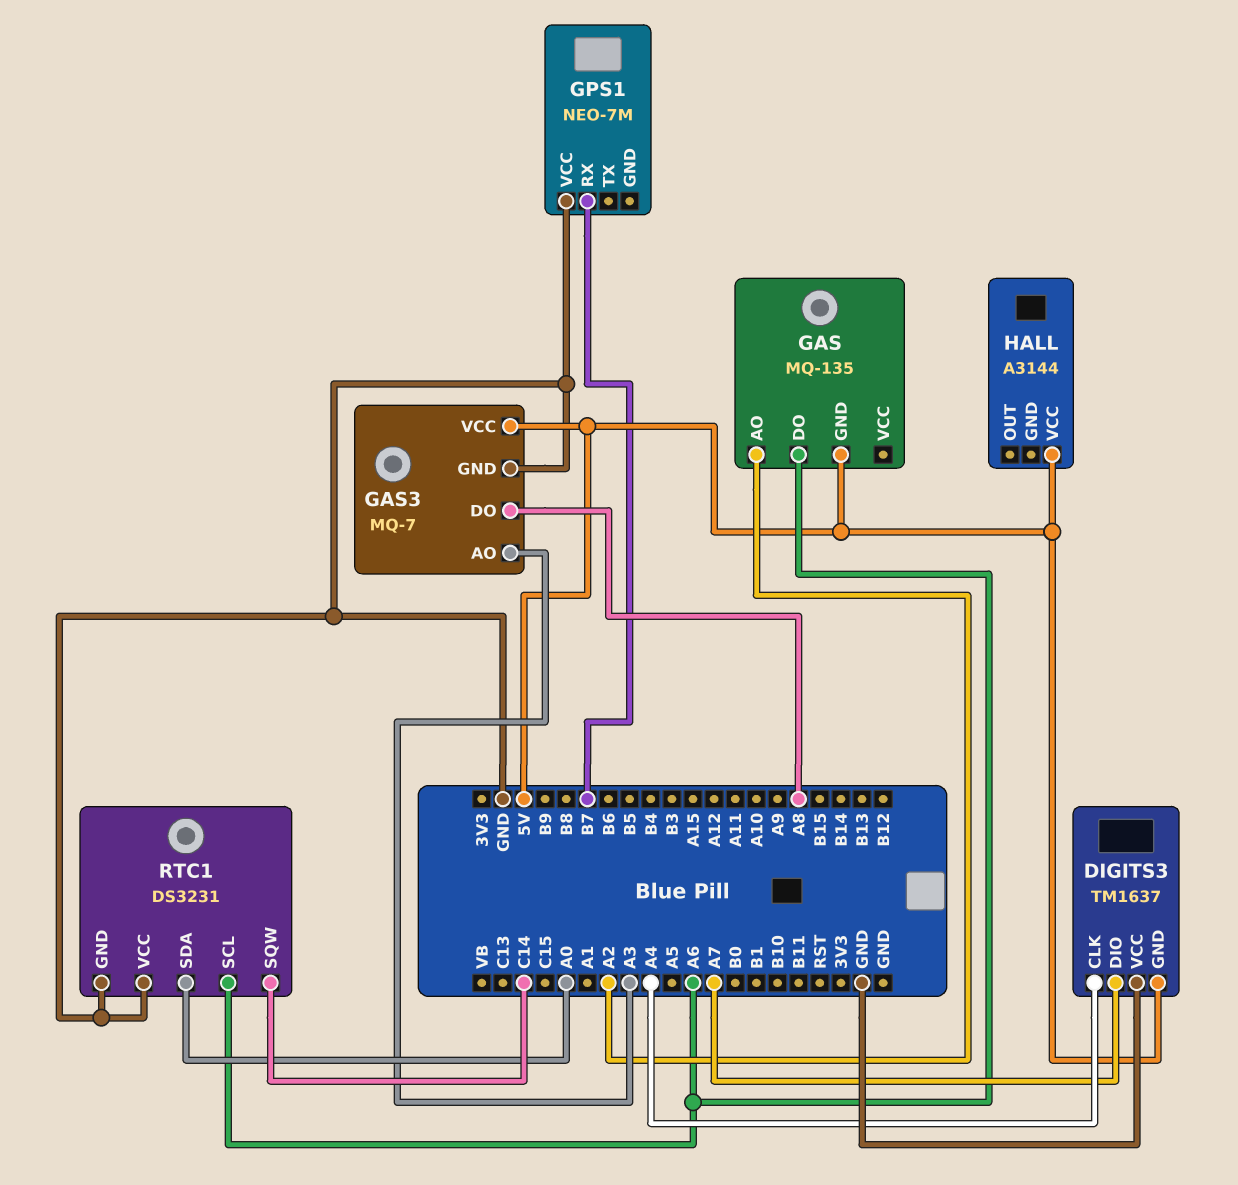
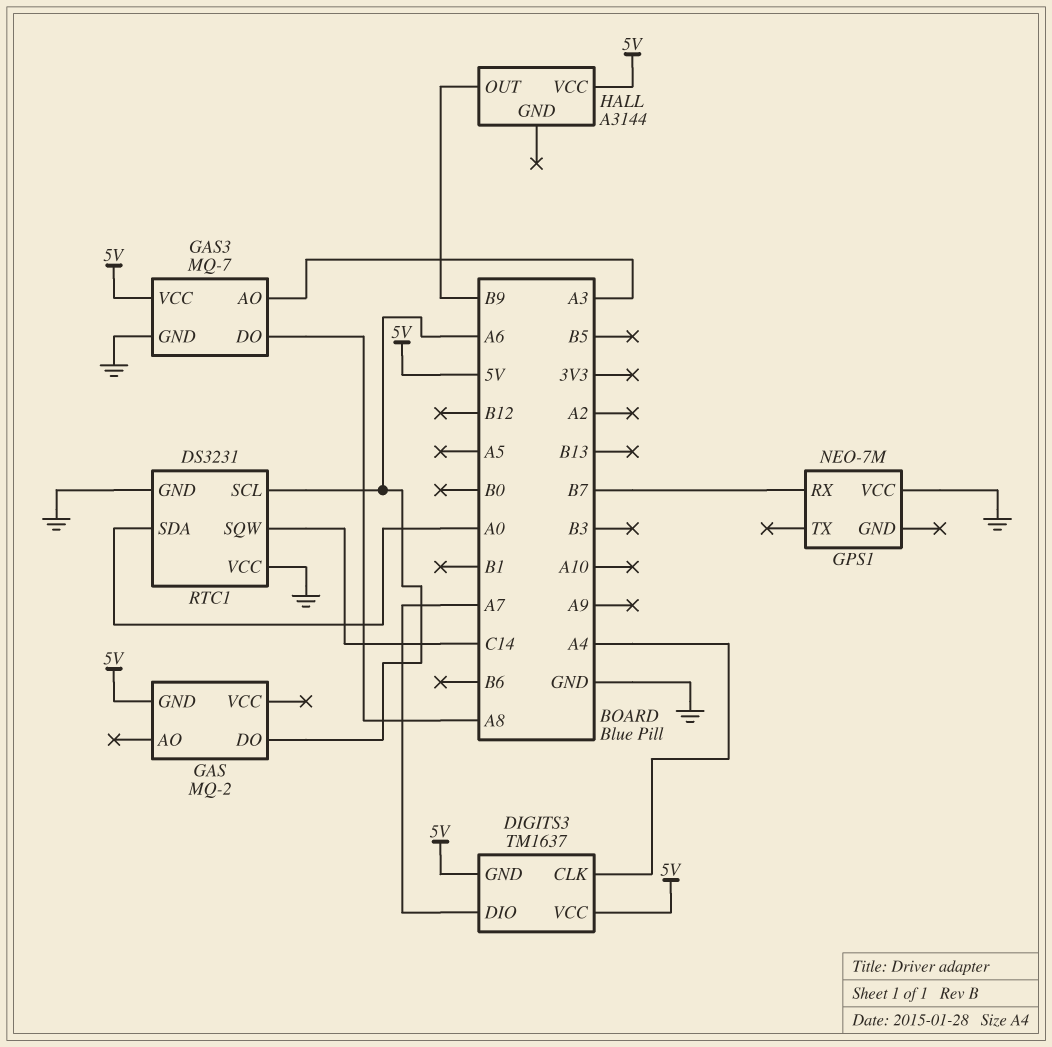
DIGITS3 pin VCC: GND -> 5V
GAS: MQ-135 -> MQ-2
GAS pin AO: A2 -> none
HALL pin OUT: none -> B9

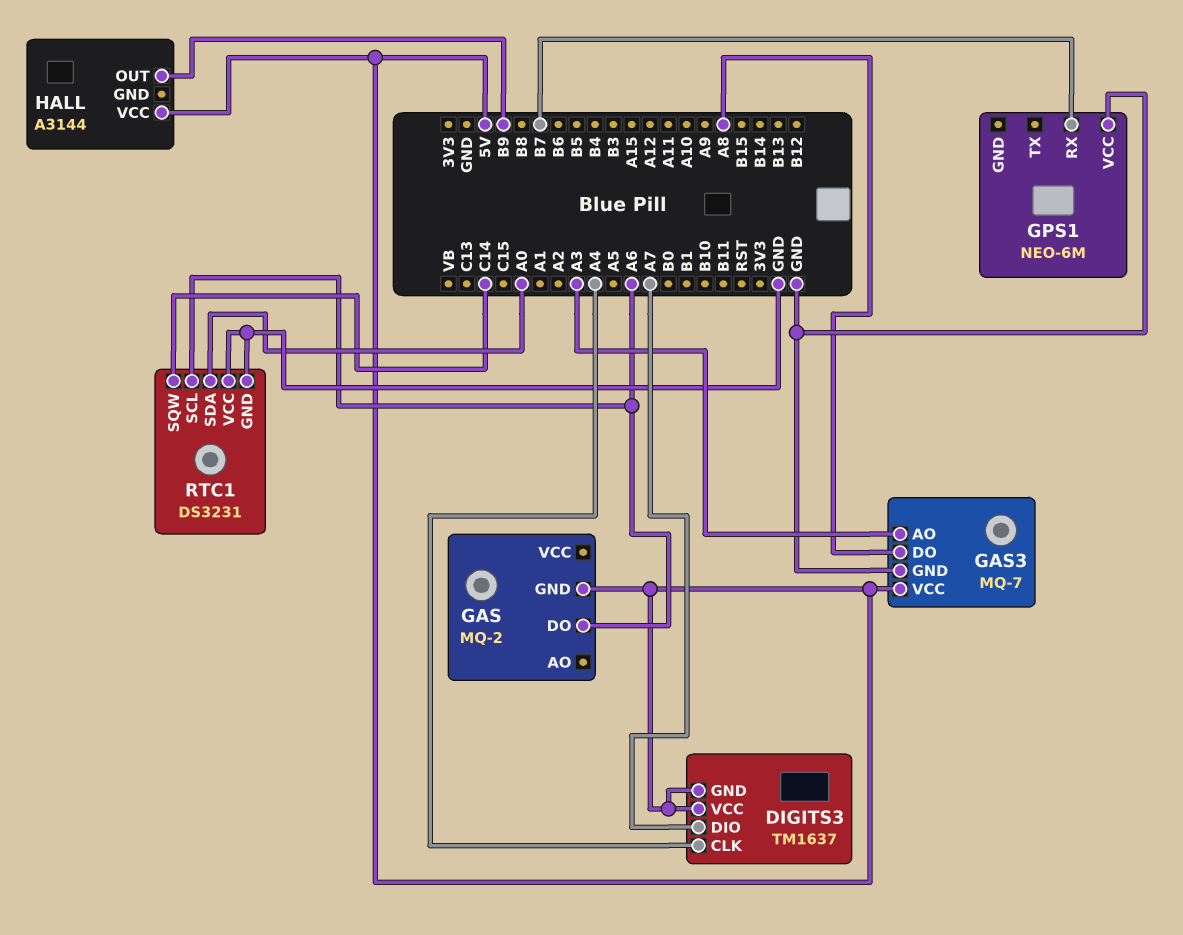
GPS1: NEO-7M -> NEO-6M

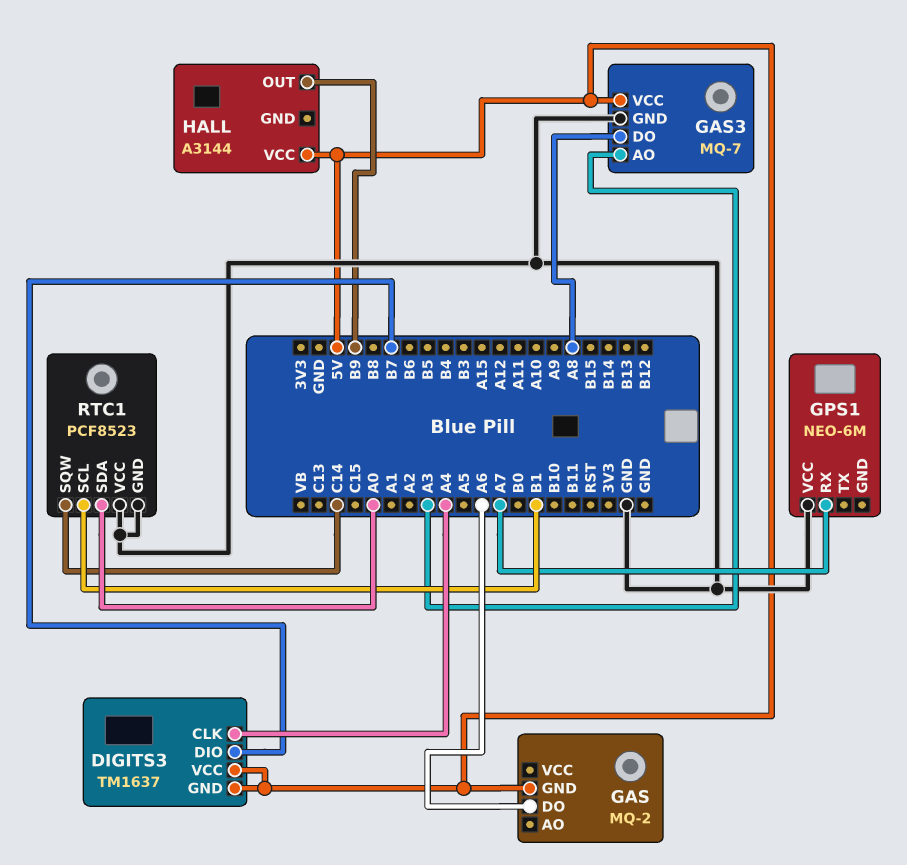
DIGITS3 pin DIO: A7 -> B7
GPS1 pin RX: B7 -> A7
RTC1: DS3231 -> PCF8523
RTC1 pin SCL: A6 -> B1

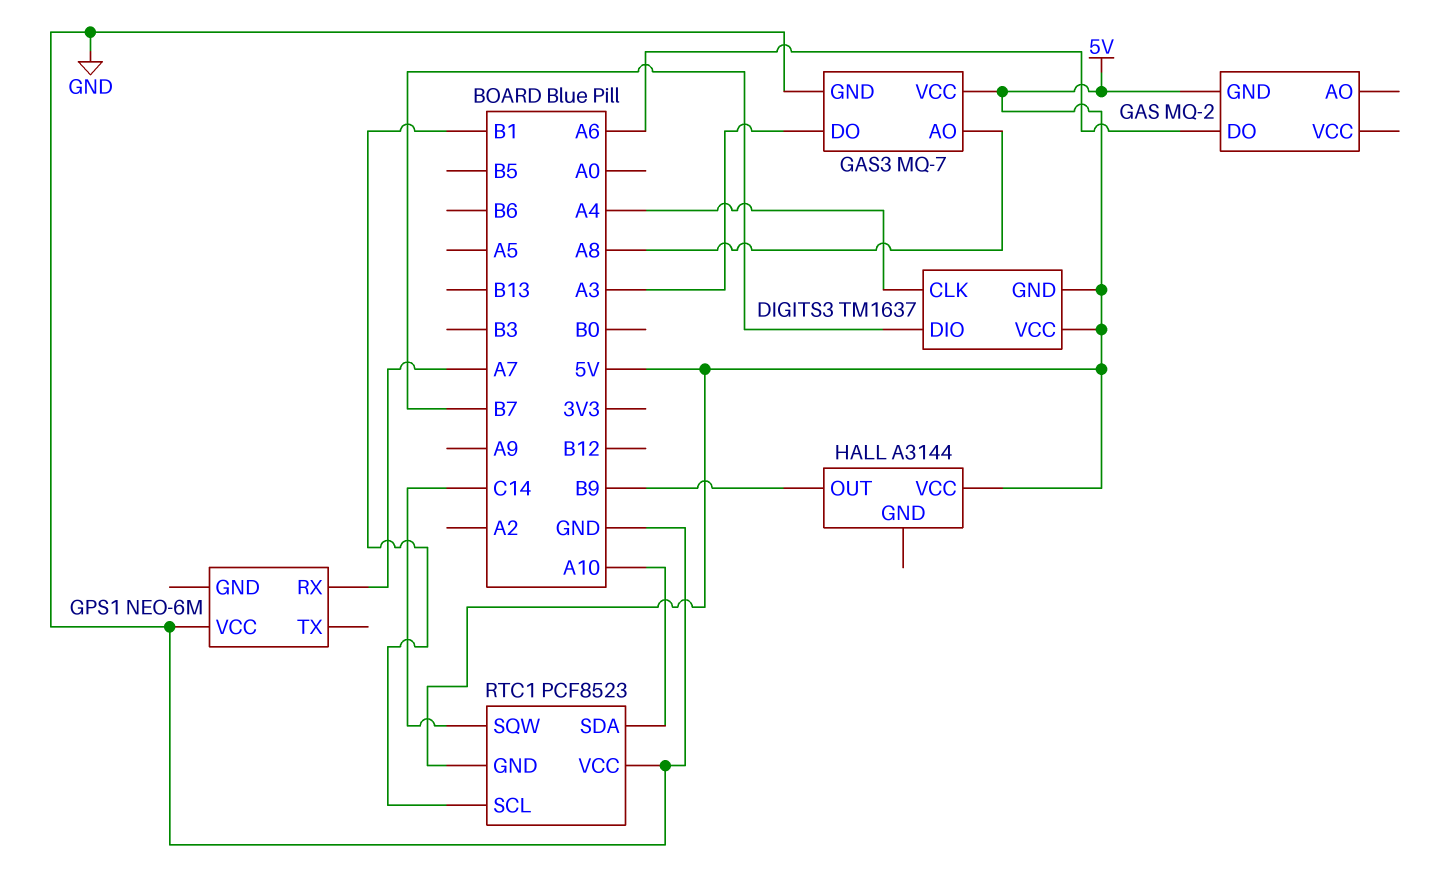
GAS3 pin AO: A3 -> A8
GAS3 pin DO: A8 -> A3
RTC1 pin GND: GND -> 5V
RTC1 pin SDA: A0 -> A10

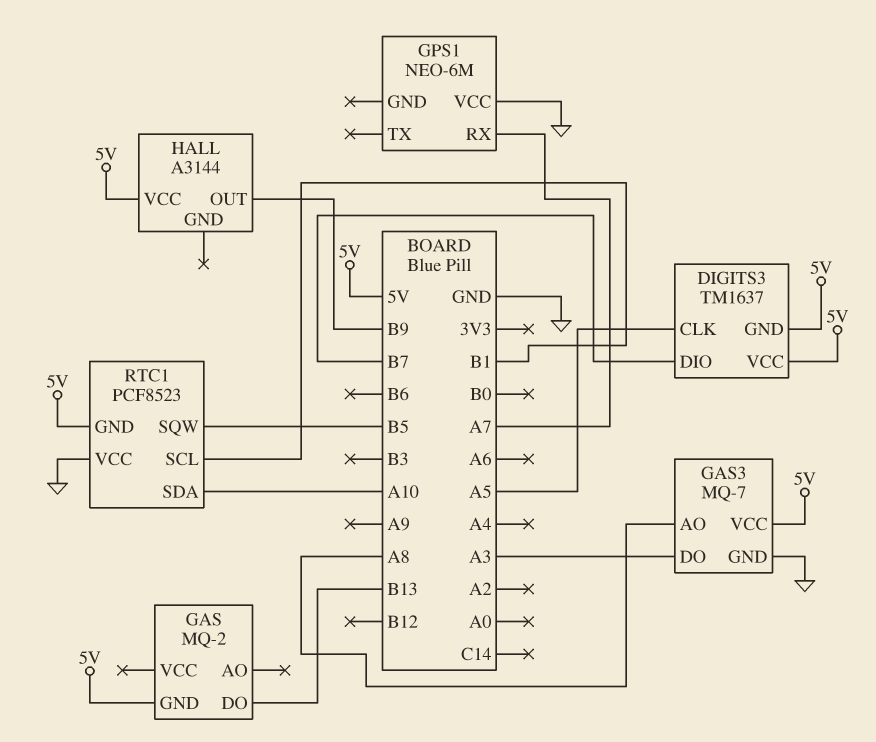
DIGITS3 pin CLK: A4 -> A5
GAS pin DO: A6 -> B13
RTC1 pin SQW: C14 -> B5

